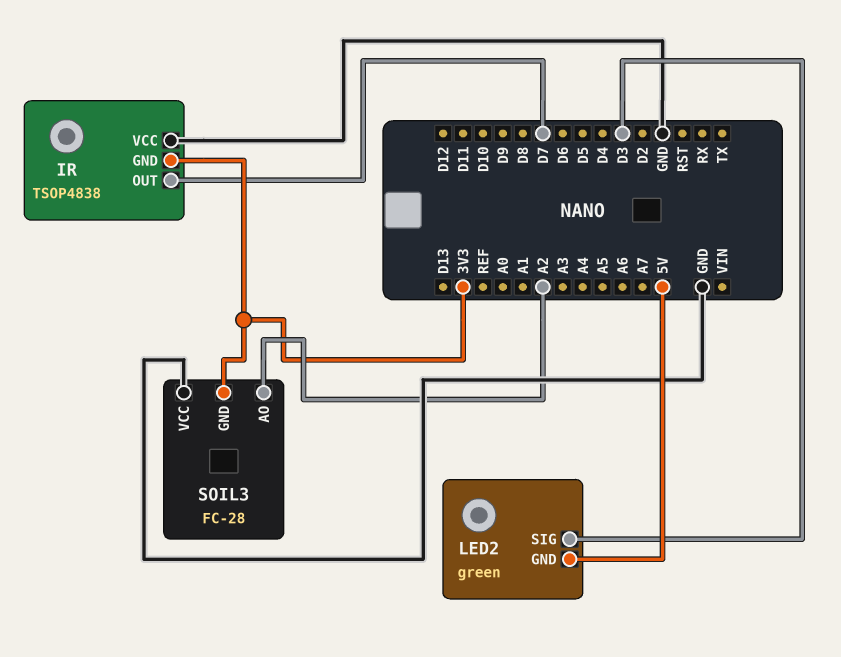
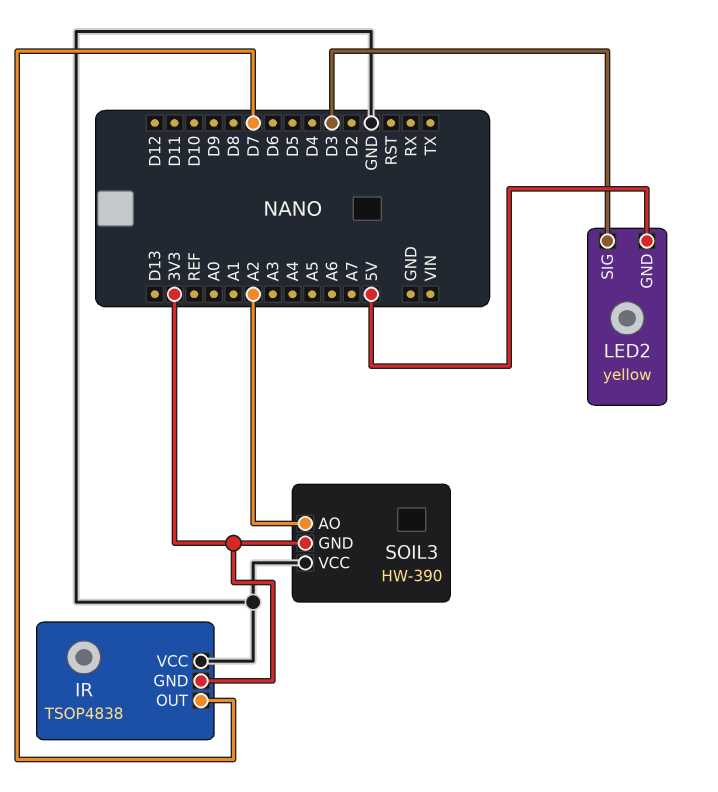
LED2: green -> yellow
SOIL3: FC-28 -> HW-390

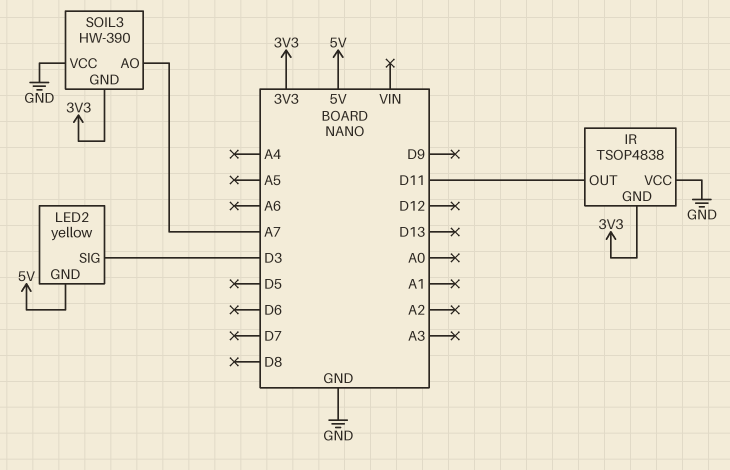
IR pin OUT: D7 -> D11
SOIL3 pin AO: A2 -> A7

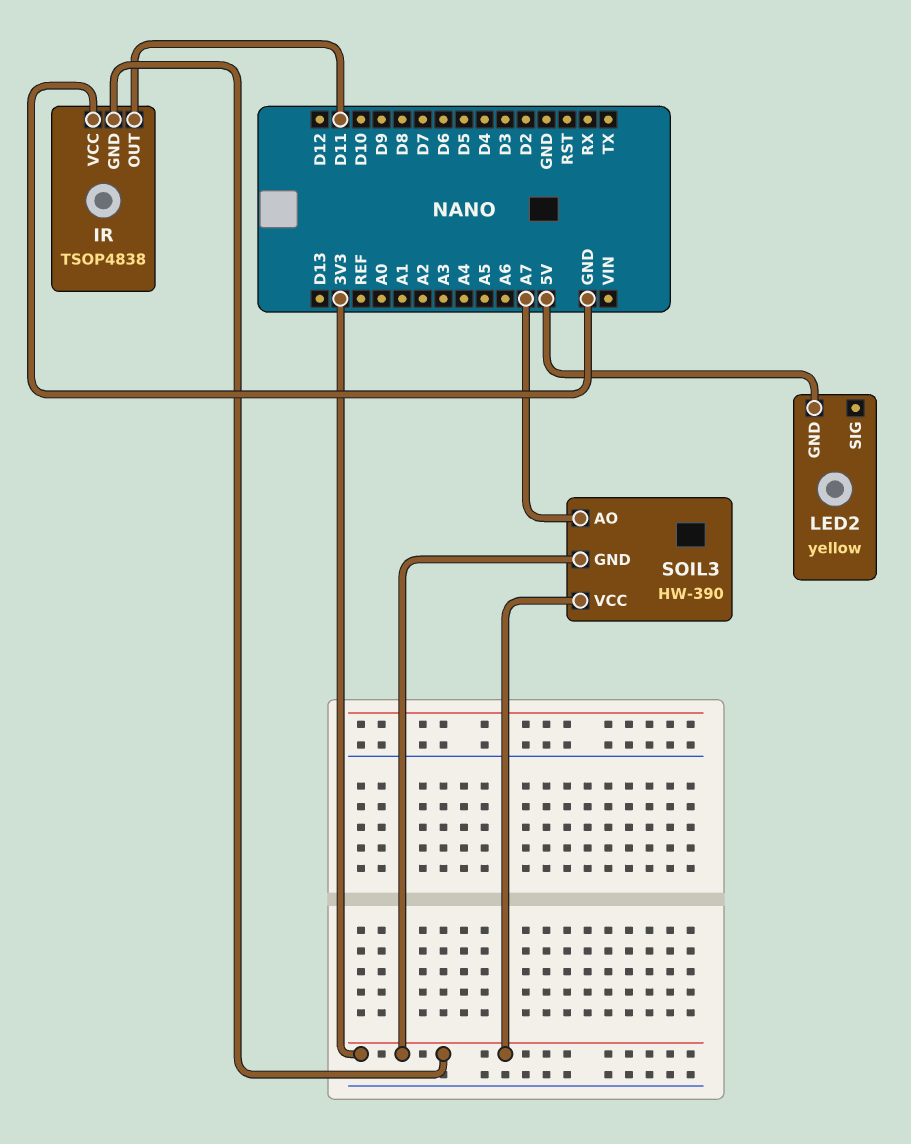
LED2 pin SIG: D3 -> none
SOIL3 pin VCC: GND -> 3V3

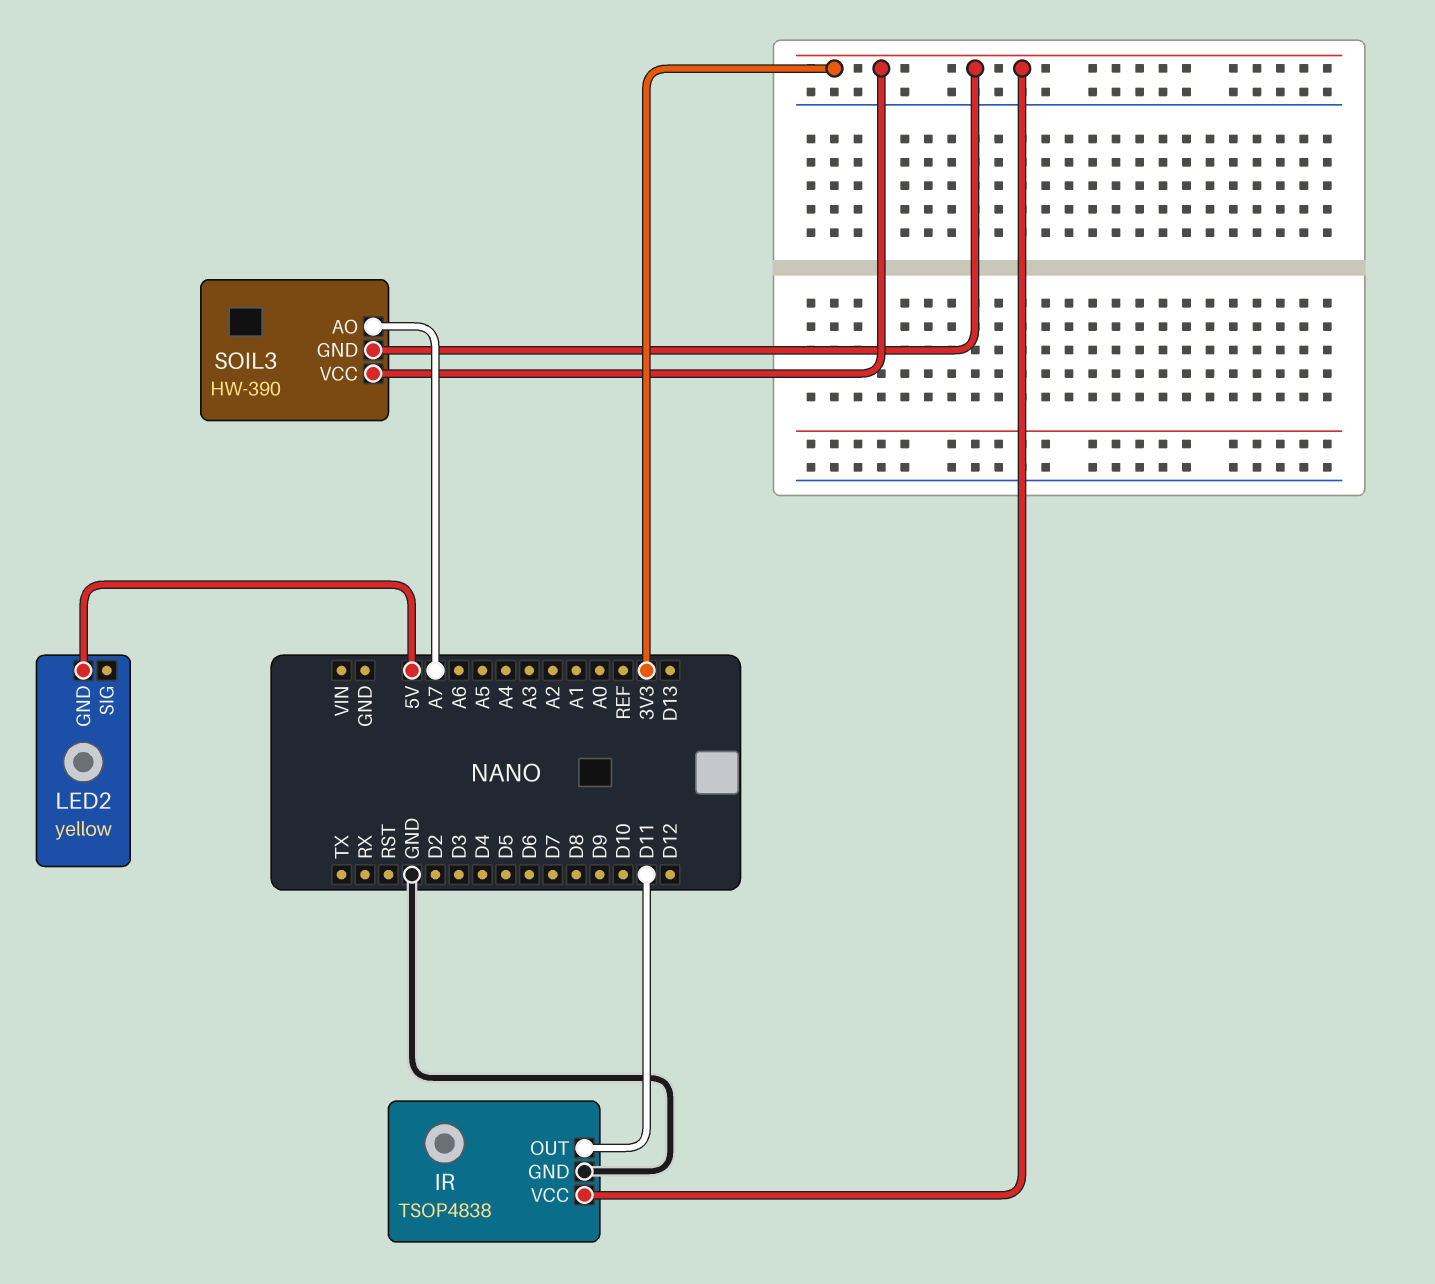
IR pin GND: 3V3 -> GND
IR pin VCC: GND -> 3V3

